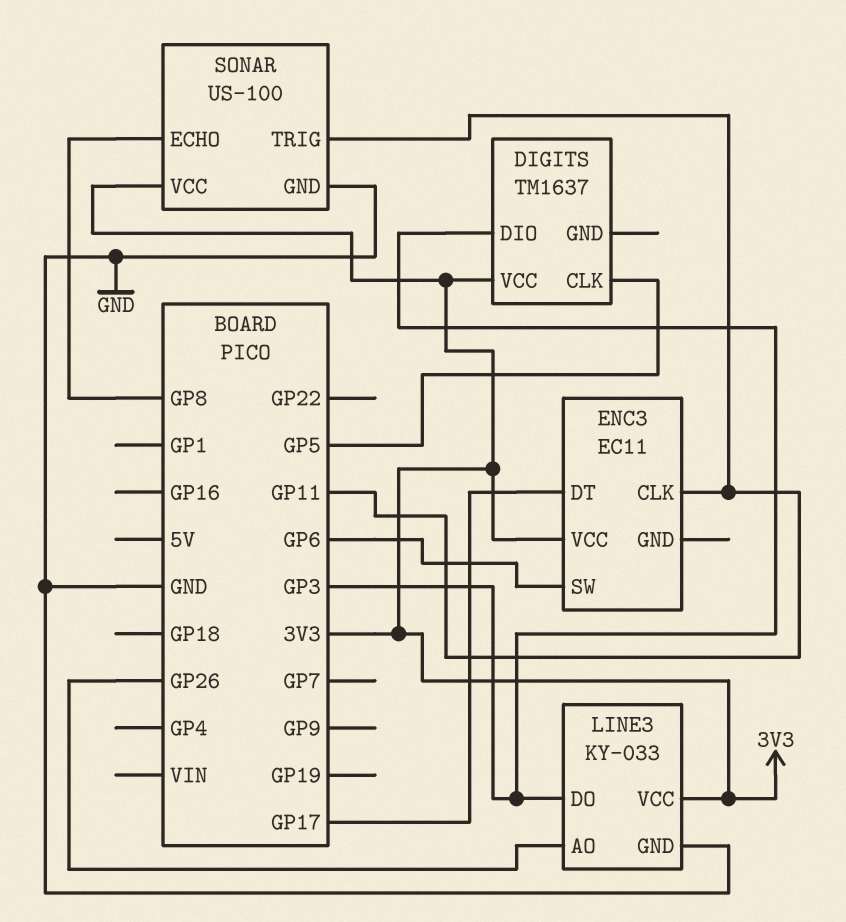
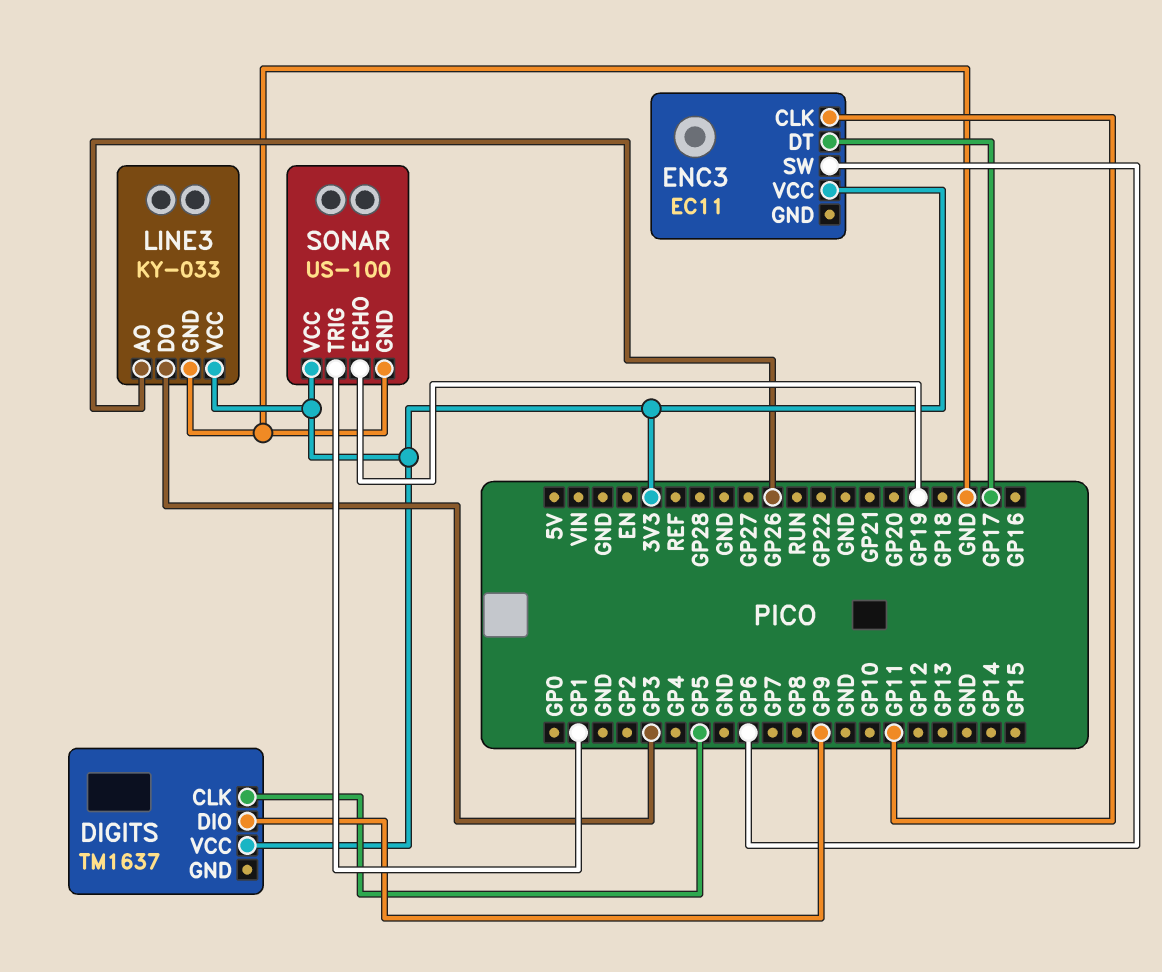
DIGITS pin DIO: GP3 -> GP9
SONAR pin ECHO: GP8 -> GP19
SONAR pin TRIG: GP11 -> GP1

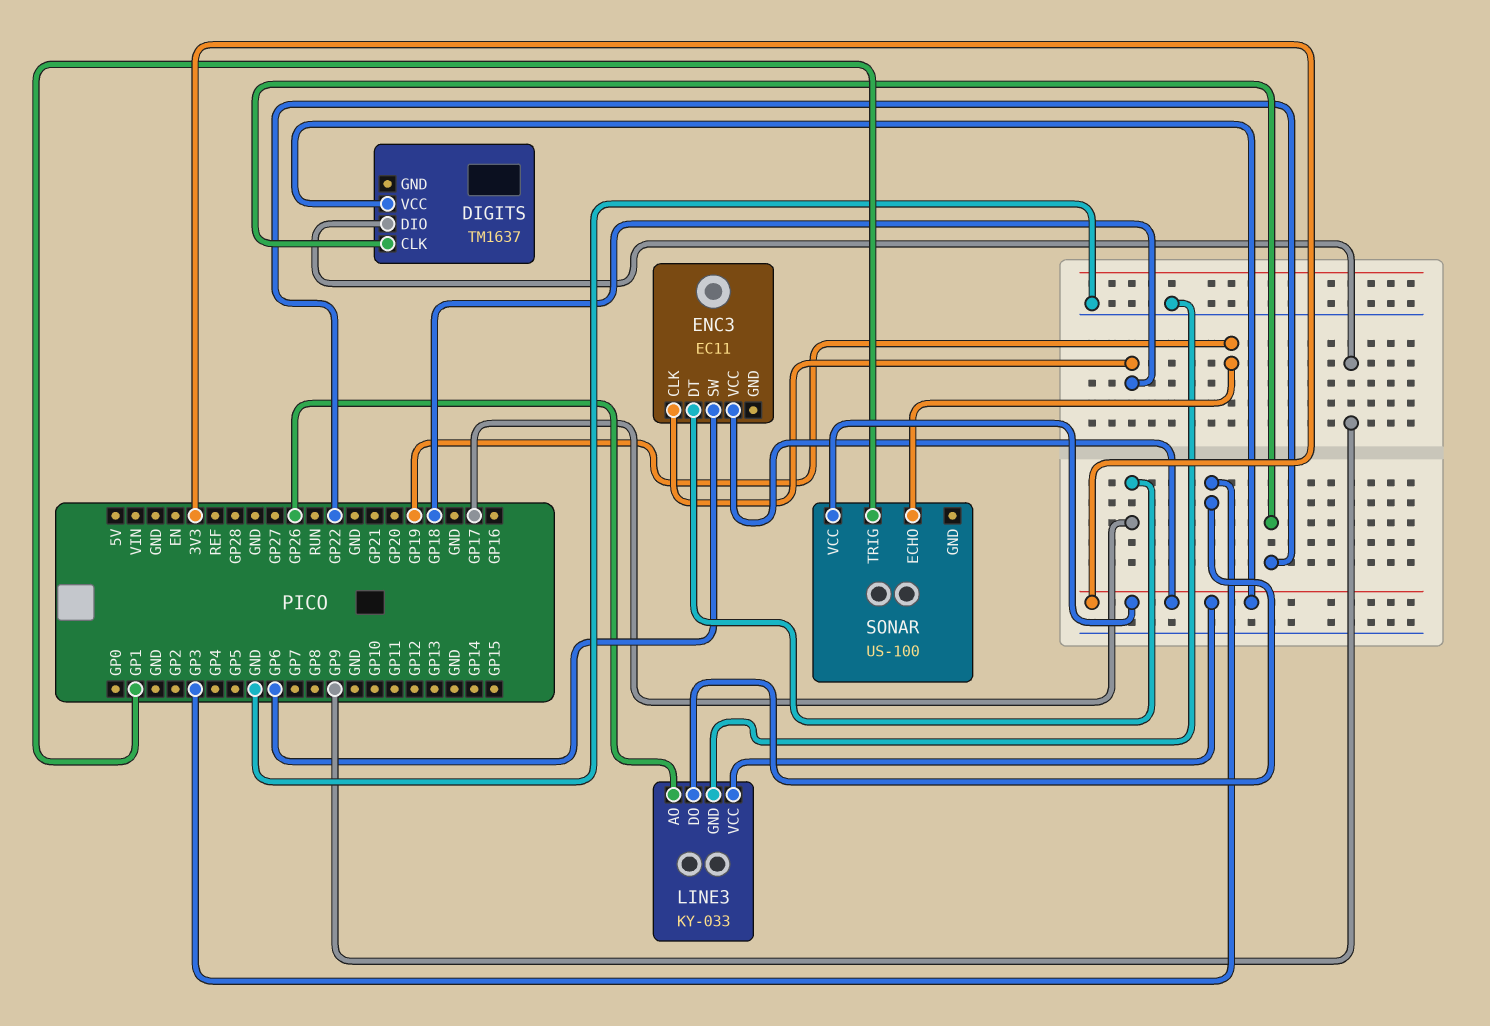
DIGITS pin CLK: GP5 -> GP22
ENC3 pin CLK: GP11 -> GP18
SONAR pin GND: GND -> none

